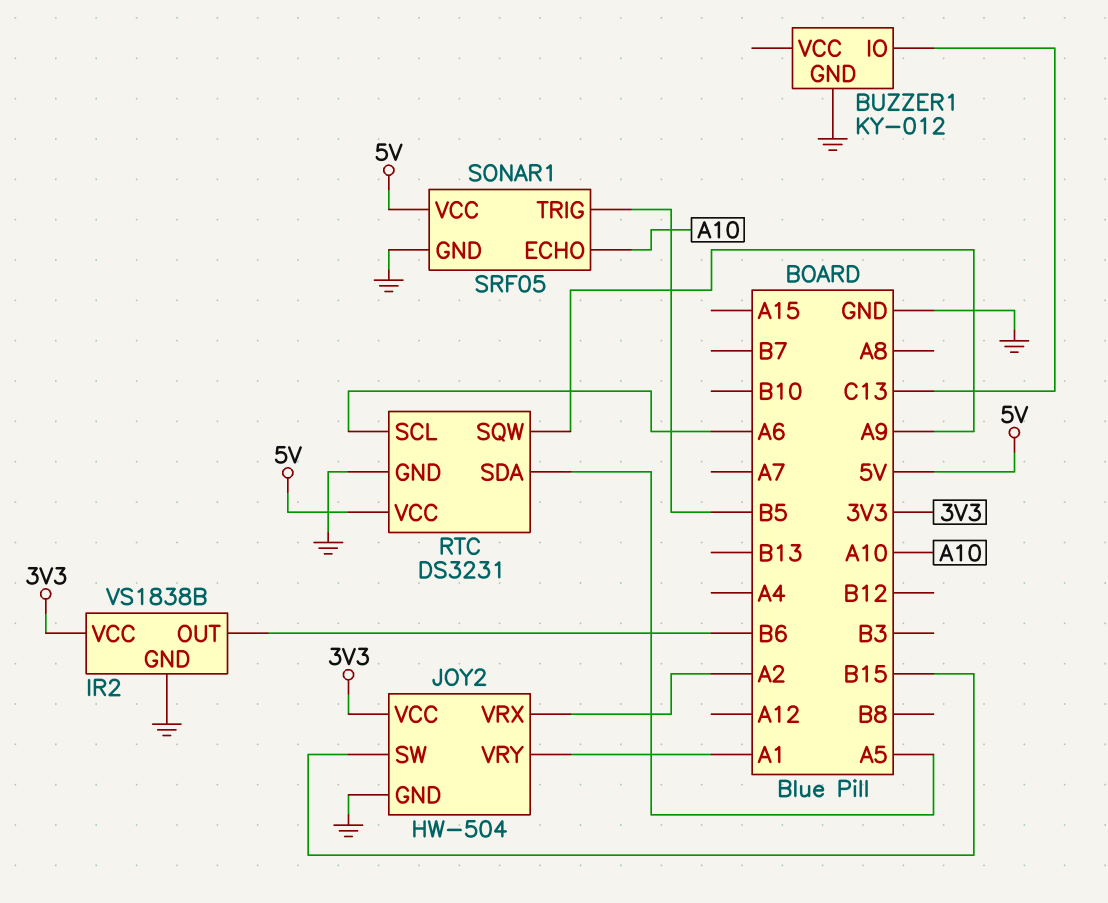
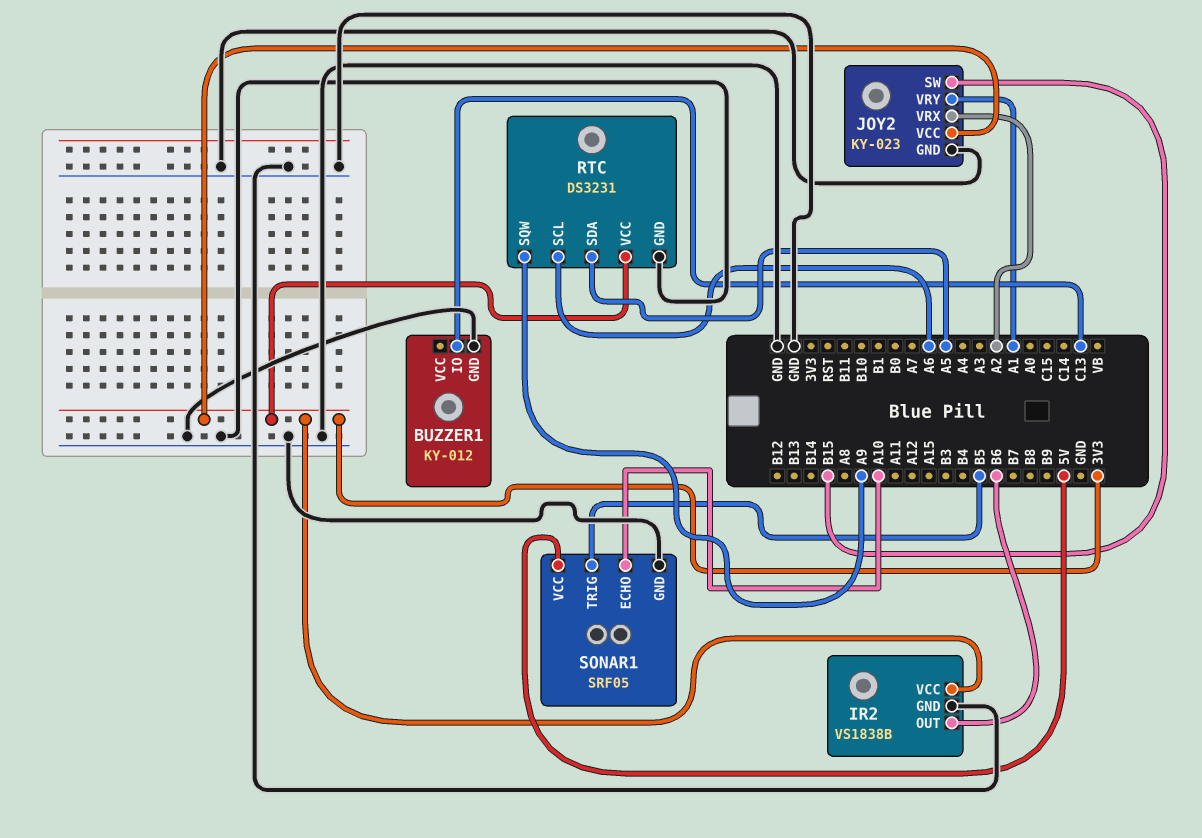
JOY2: HW-504 -> KY-023
RTC pin VCC: 5V -> 3V3

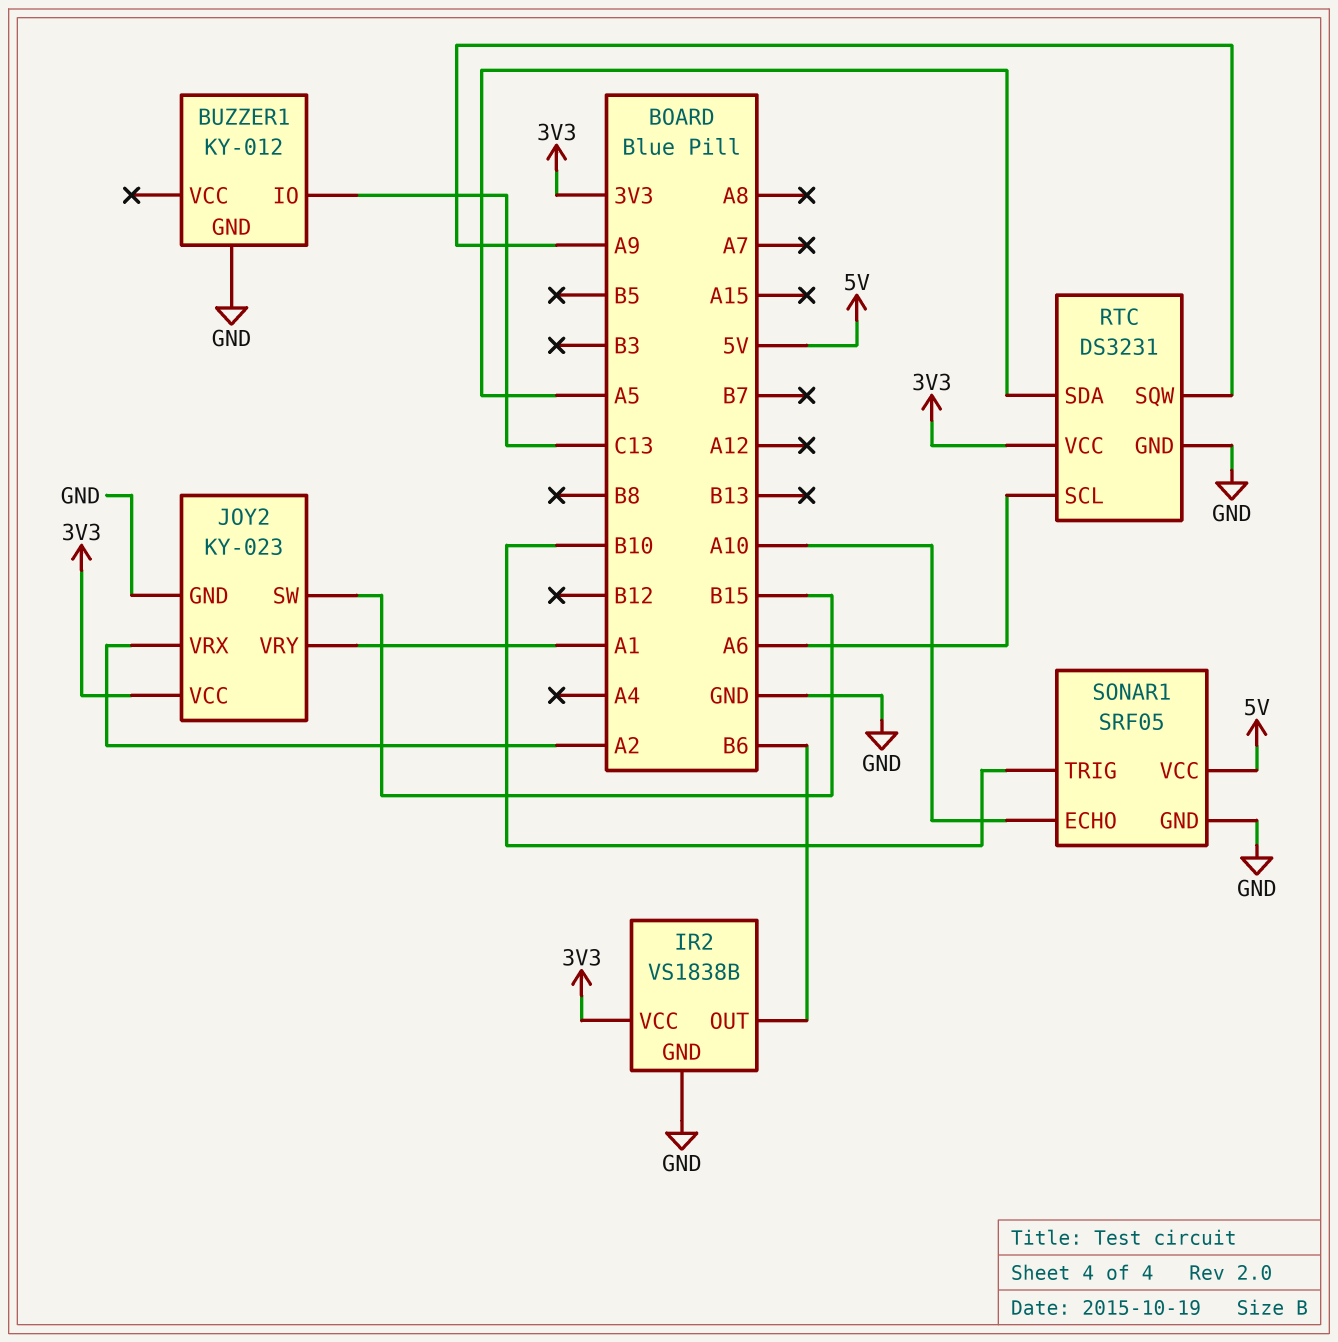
SONAR1 pin TRIG: B5 -> B10

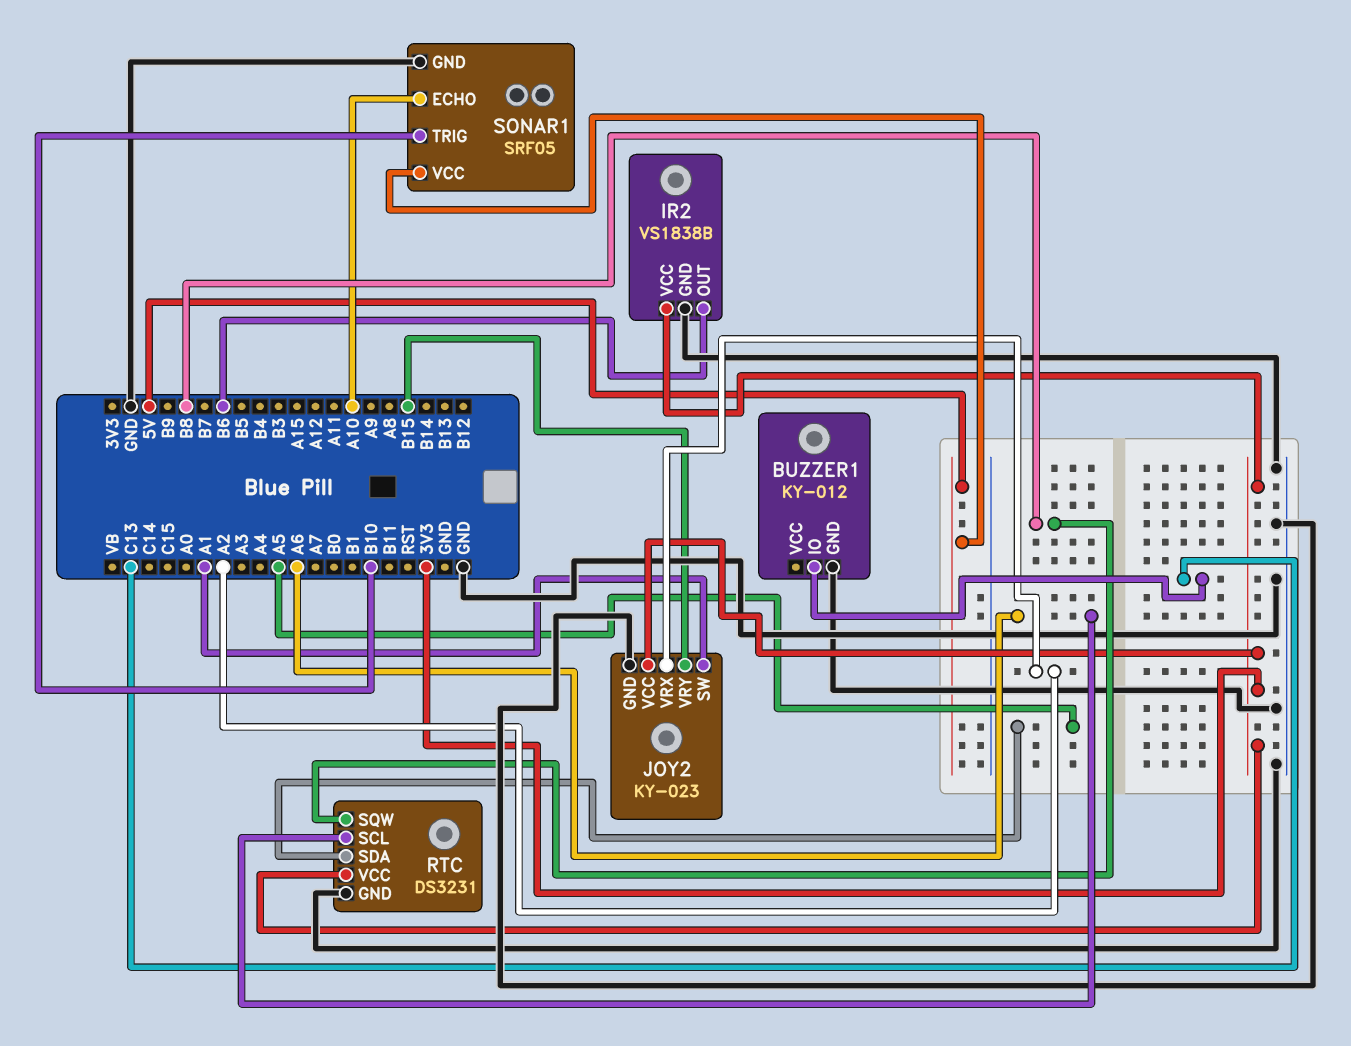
JOY2 pin SW: B15 -> A1
JOY2 pin VRY: A1 -> B15
RTC pin SQW: A9 -> B8

